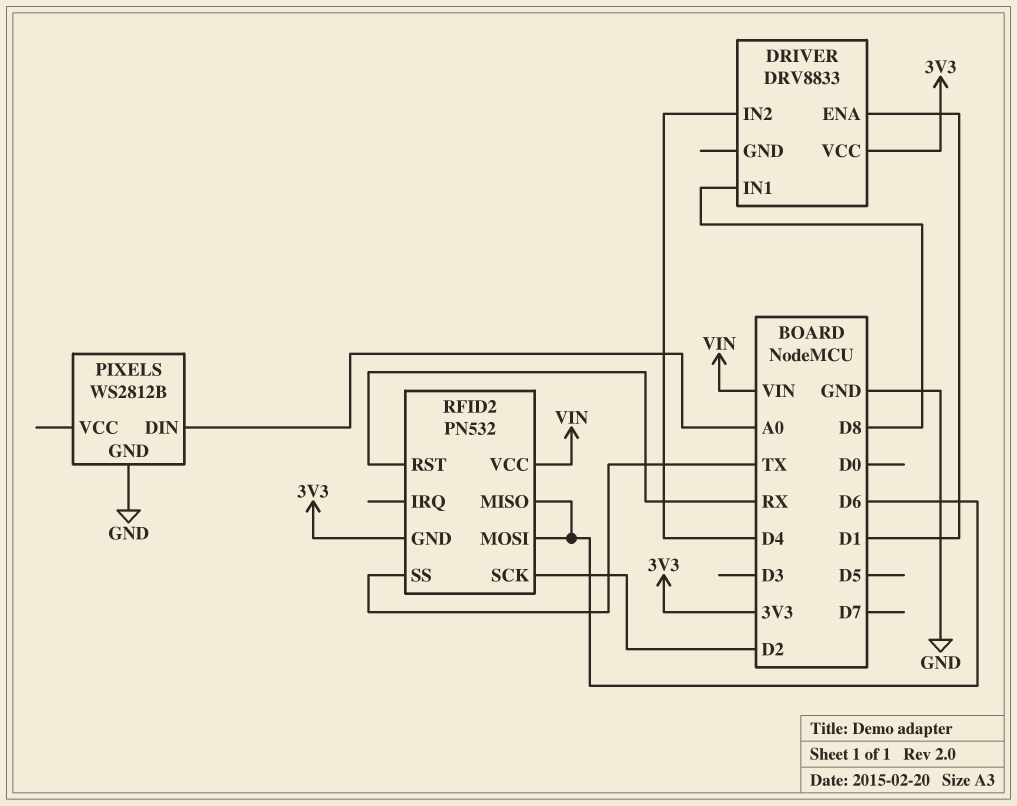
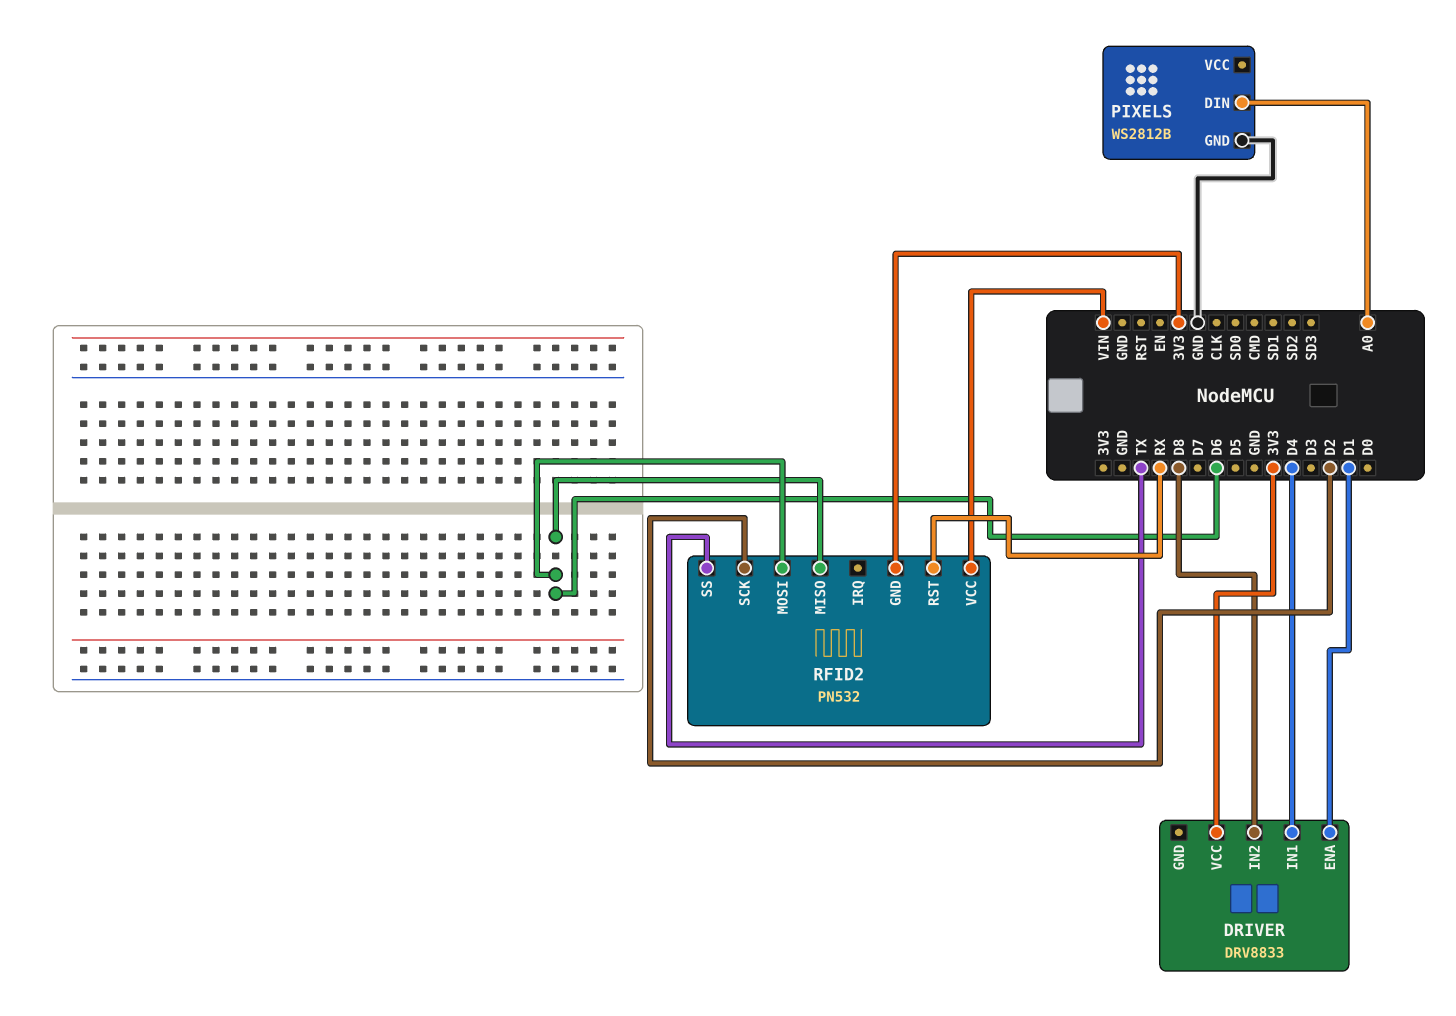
DRIVER pin IN1: D8 -> D4
DRIVER pin IN2: D4 -> D8

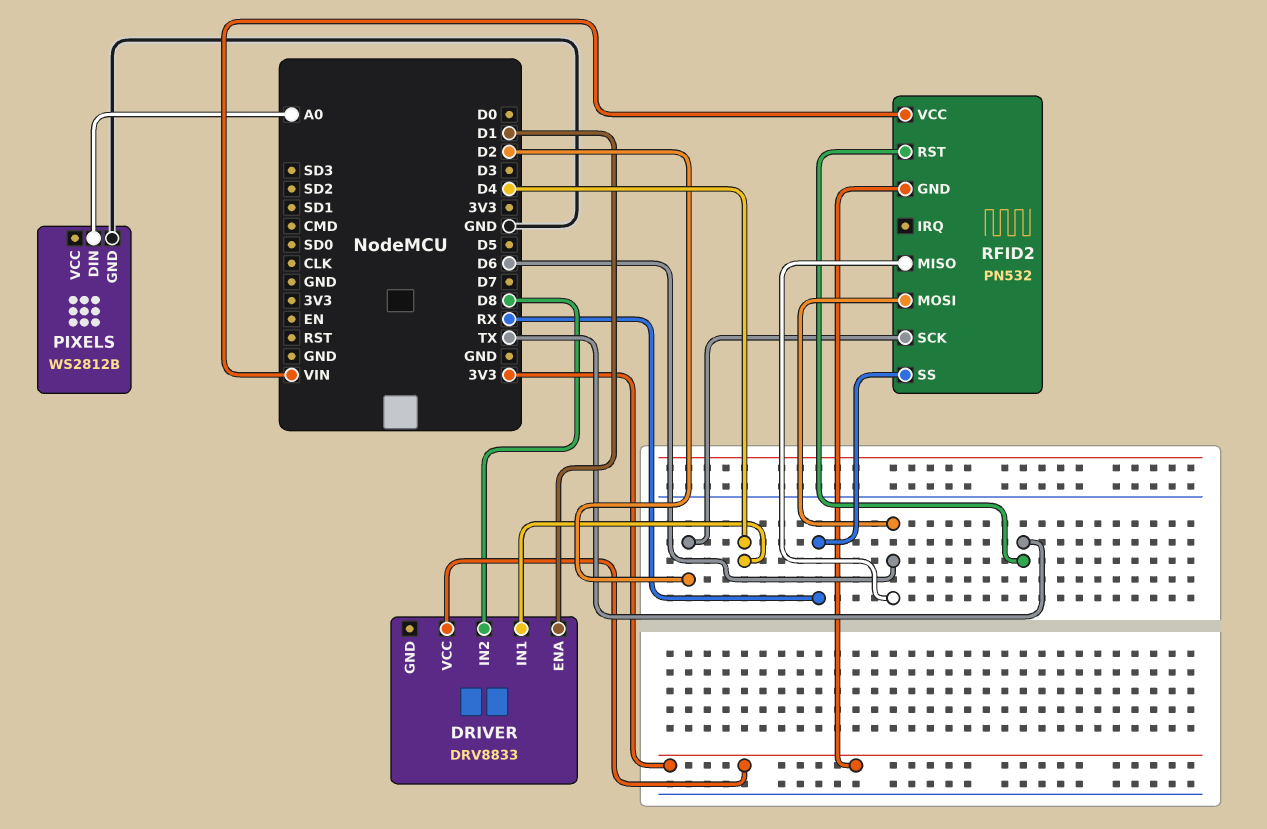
RFID2 pin RST: RX -> TX
RFID2 pin SS: TX -> RX

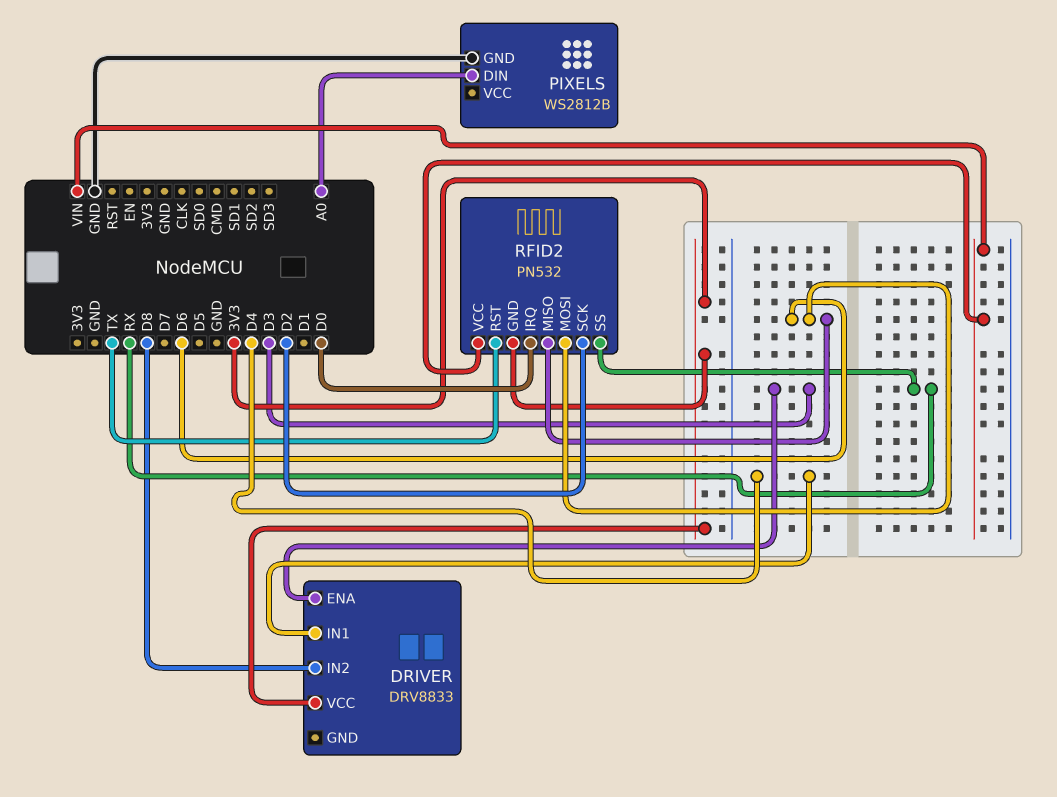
DRIVER pin ENA: D1 -> D3
RFID2 pin IRQ: none -> D0

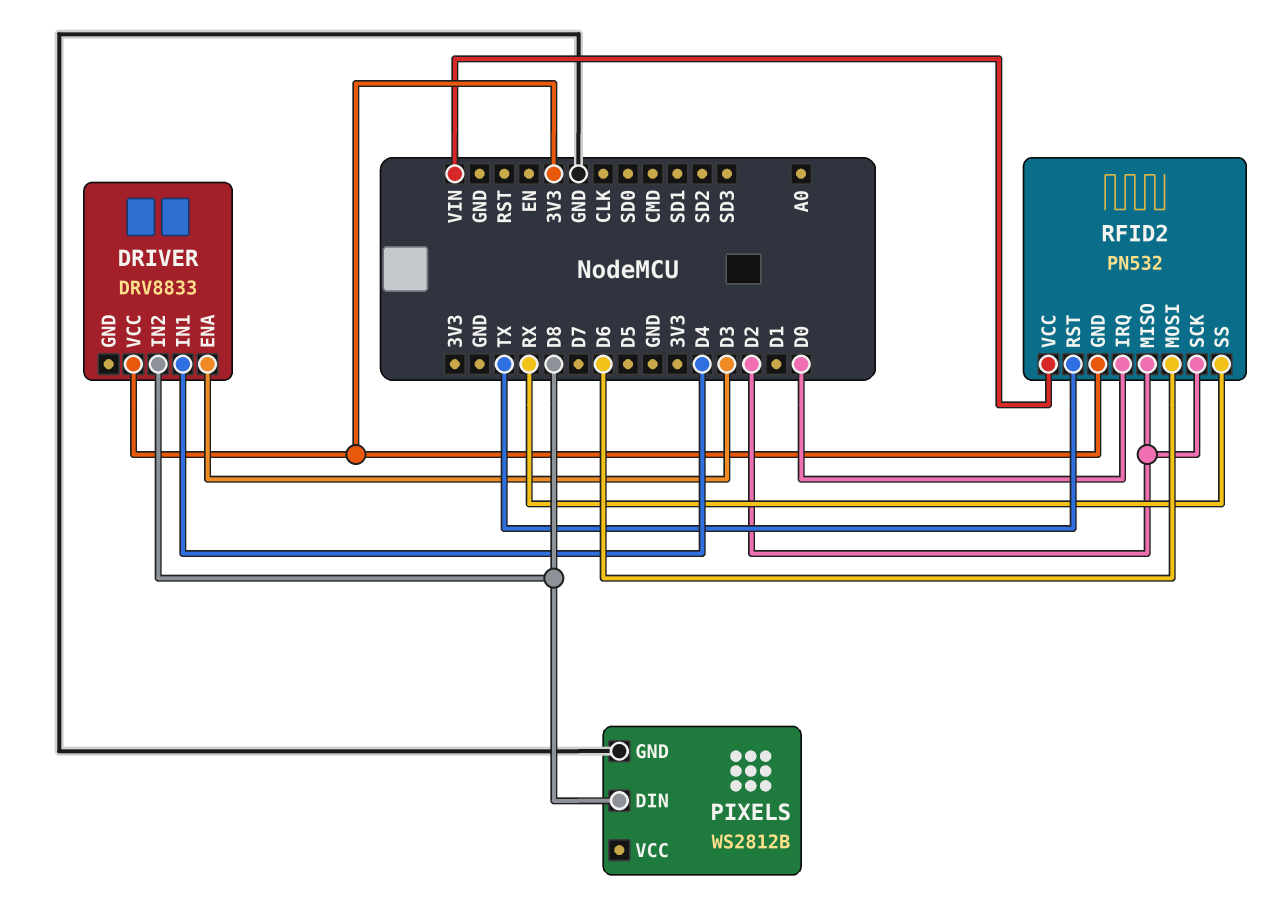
PIXELS pin DIN: A0 -> D8
RFID2 pin MISO: D6 -> D2

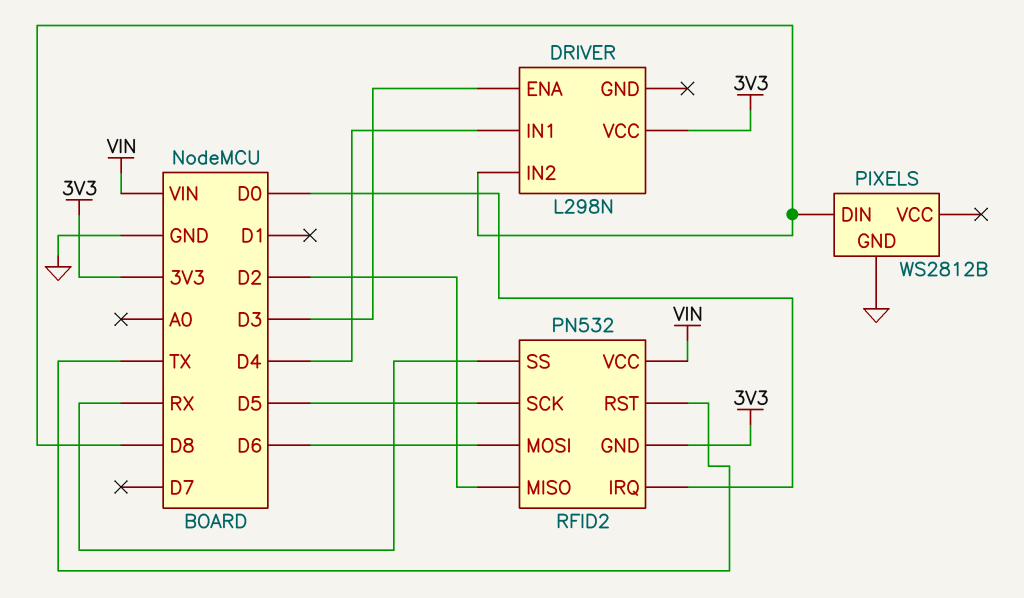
DRIVER: DRV8833 -> L298N
RFID2 pin SCK: D2 -> D5

